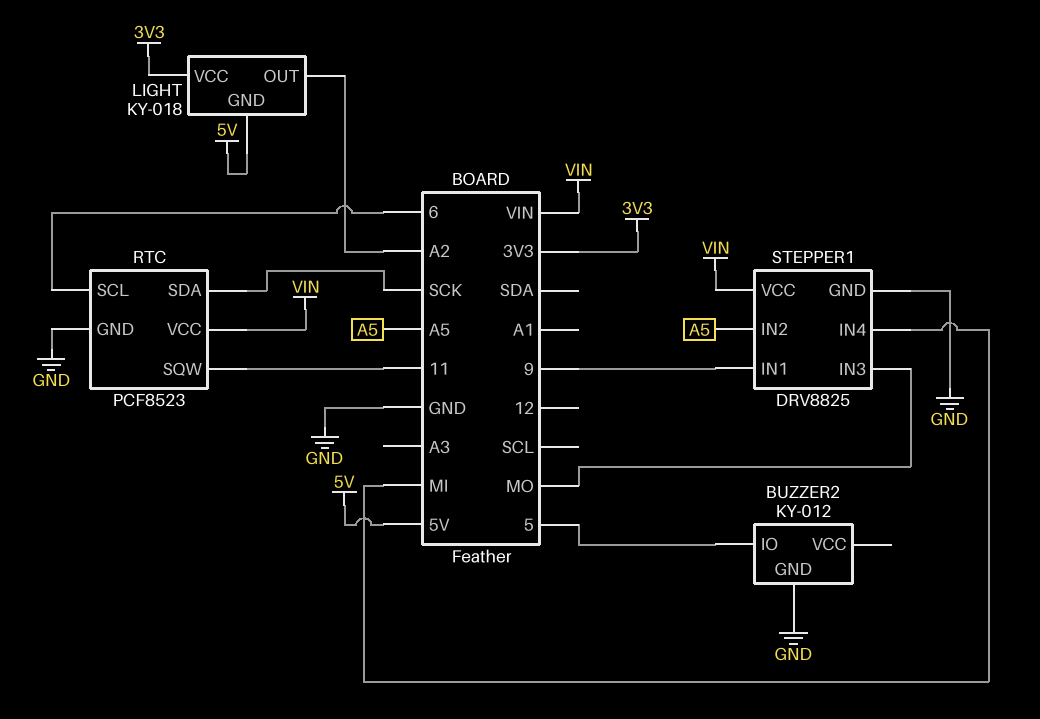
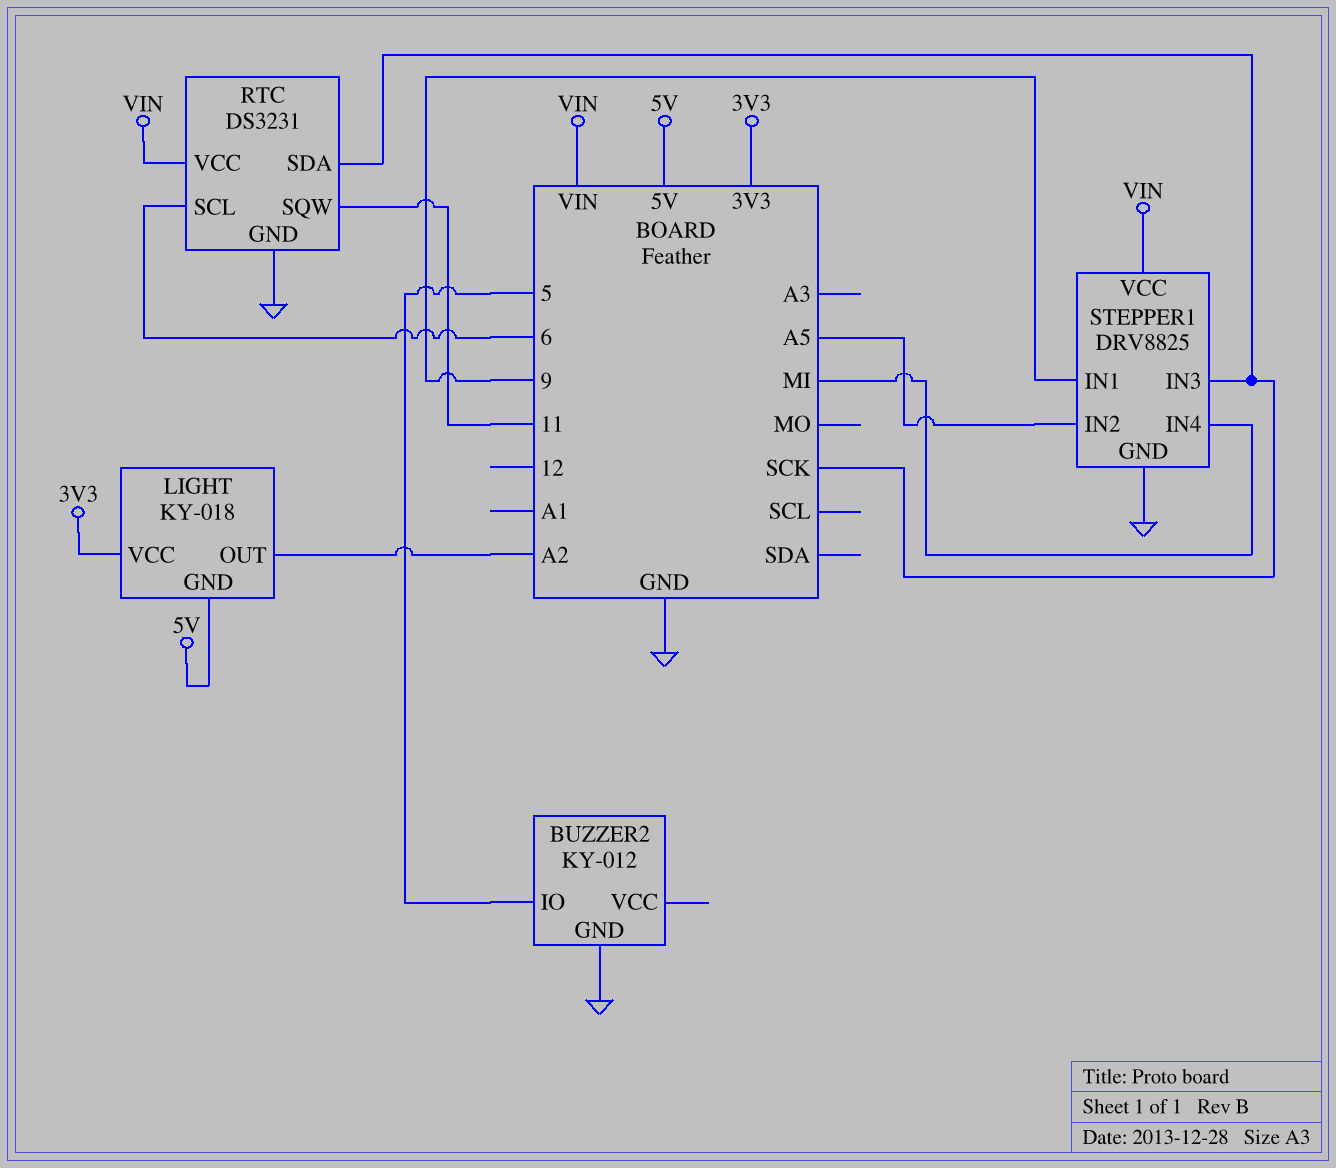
RTC: PCF8523 -> DS3231
STEPPER1 pin IN3: MO -> SCK

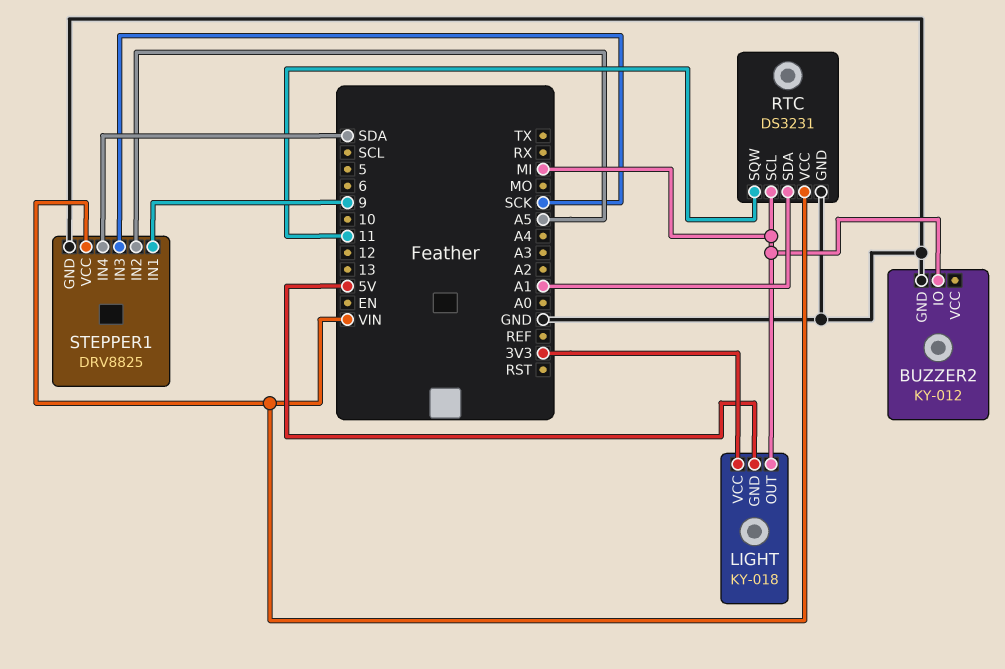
BUZZER2 pin IO: 5 -> MI
LIGHT pin OUT: A2 -> MI
RTC pin SCL: 6 -> MI
RTC pin SDA: SCK -> A1
STEPPER1 pin IN4: MI -> SDA

